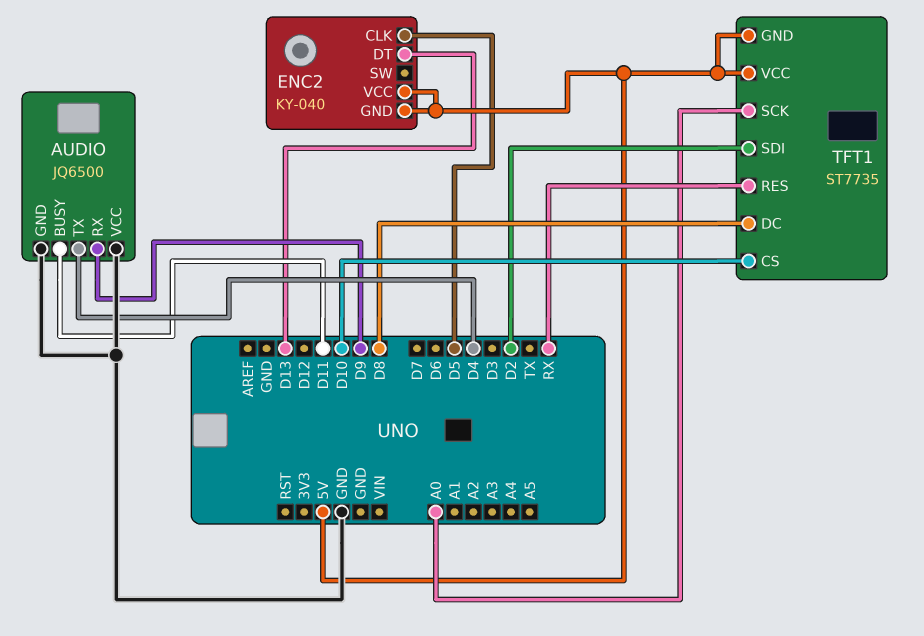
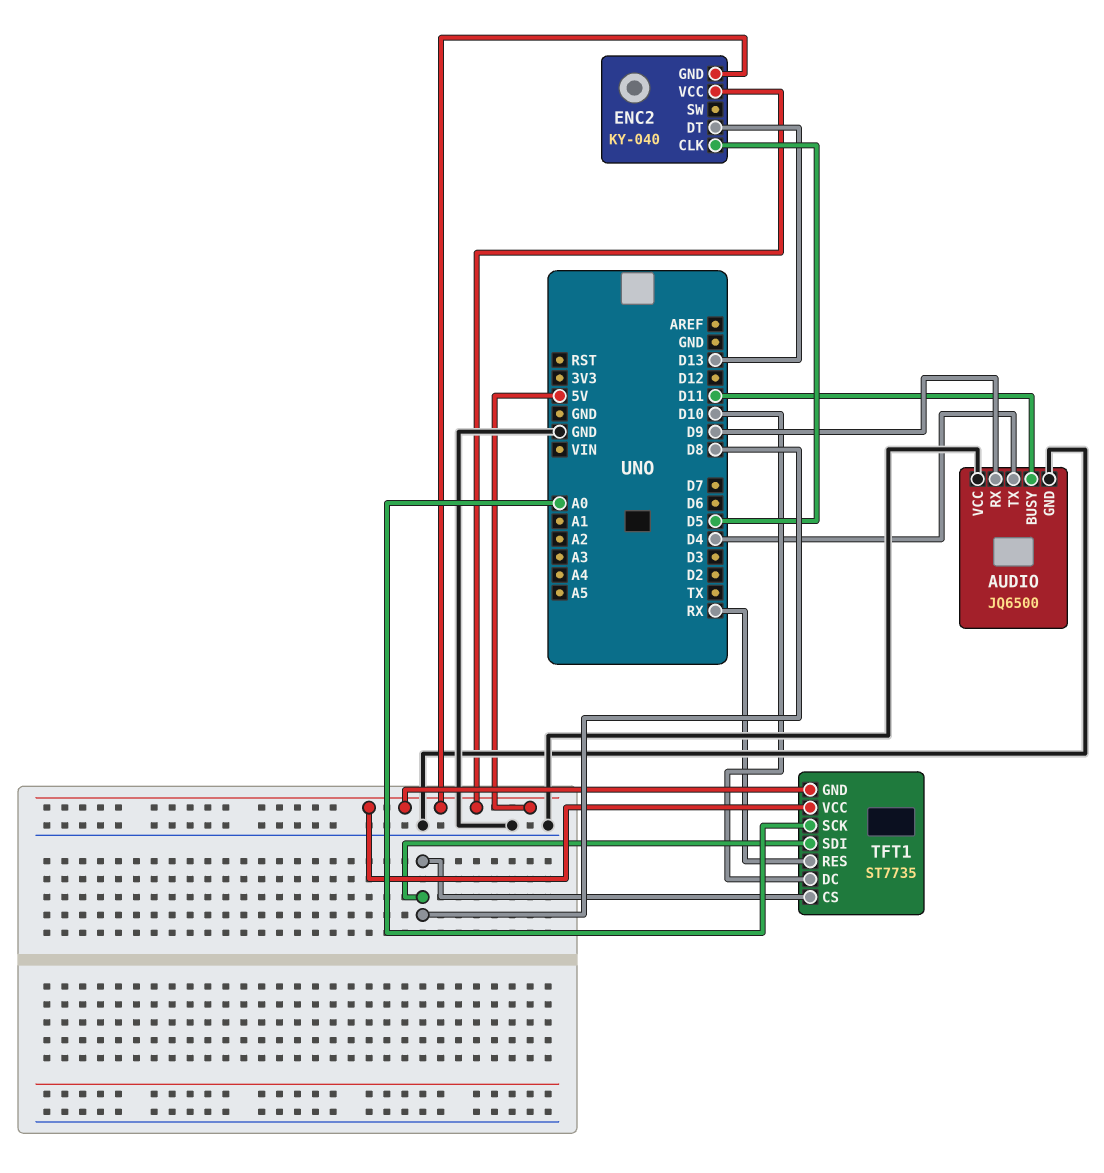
TFT1 pin CS: D10 -> D8
TFT1 pin DC: D8 -> D10
TFT1 pin SDI: D2 -> D8

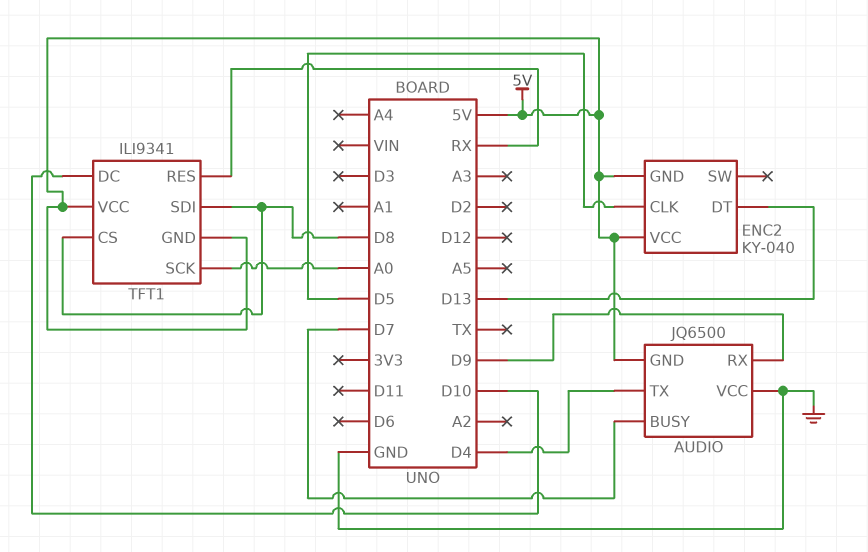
AUDIO pin BUSY: D11 -> D7
AUDIO pin GND: GND -> 5V
TFT1: ST7735 -> ILI9341

